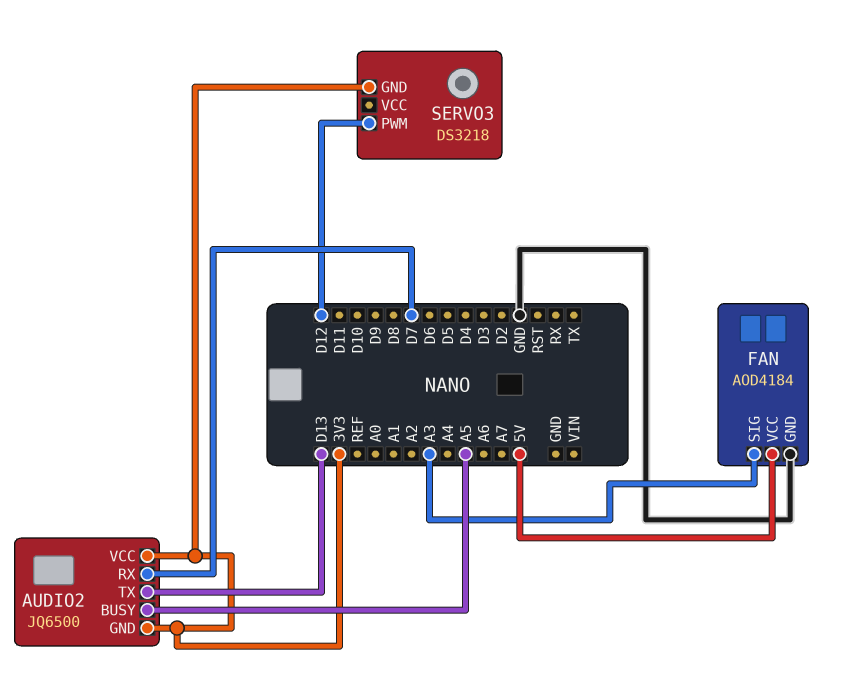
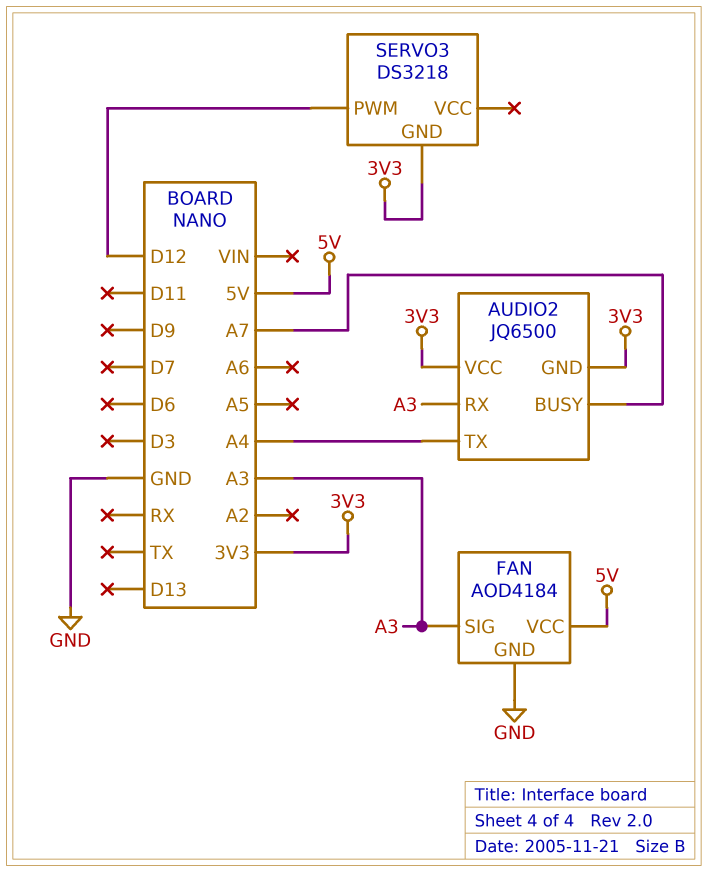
AUDIO2 pin BUSY: A5 -> A7
AUDIO2 pin RX: D7 -> A3
AUDIO2 pin TX: D13 -> A4

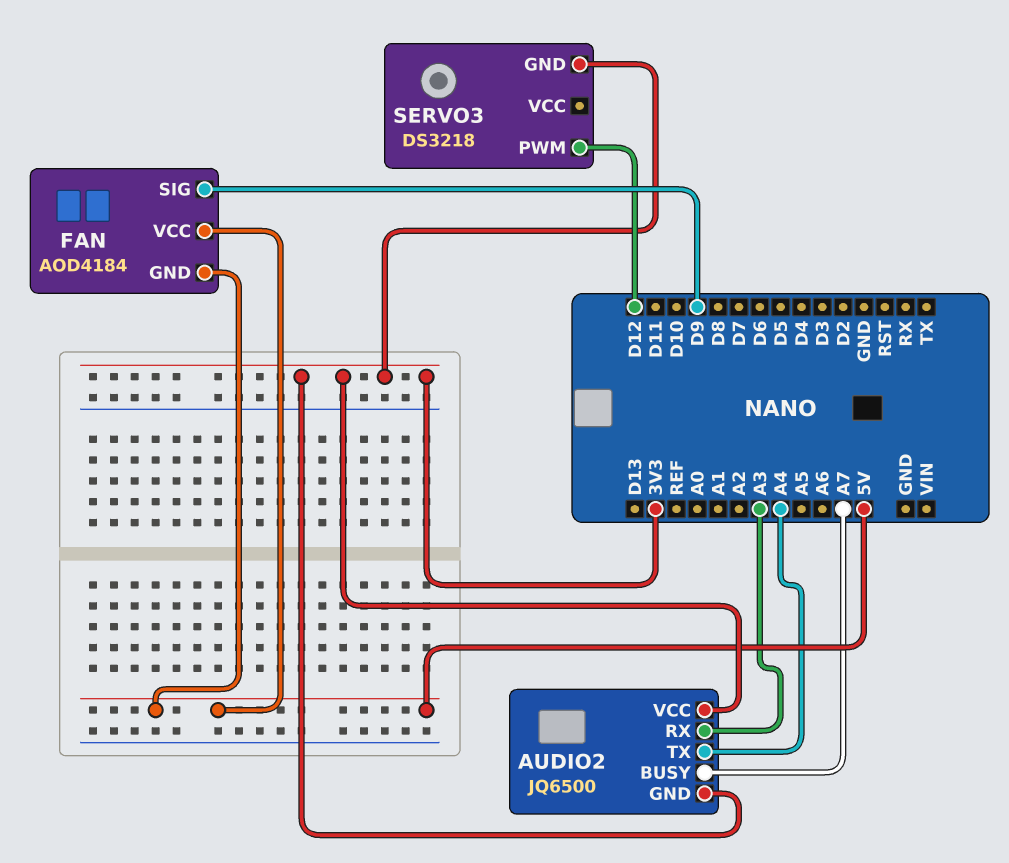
FAN pin GND: GND -> 5V
FAN pin SIG: A3 -> D9

